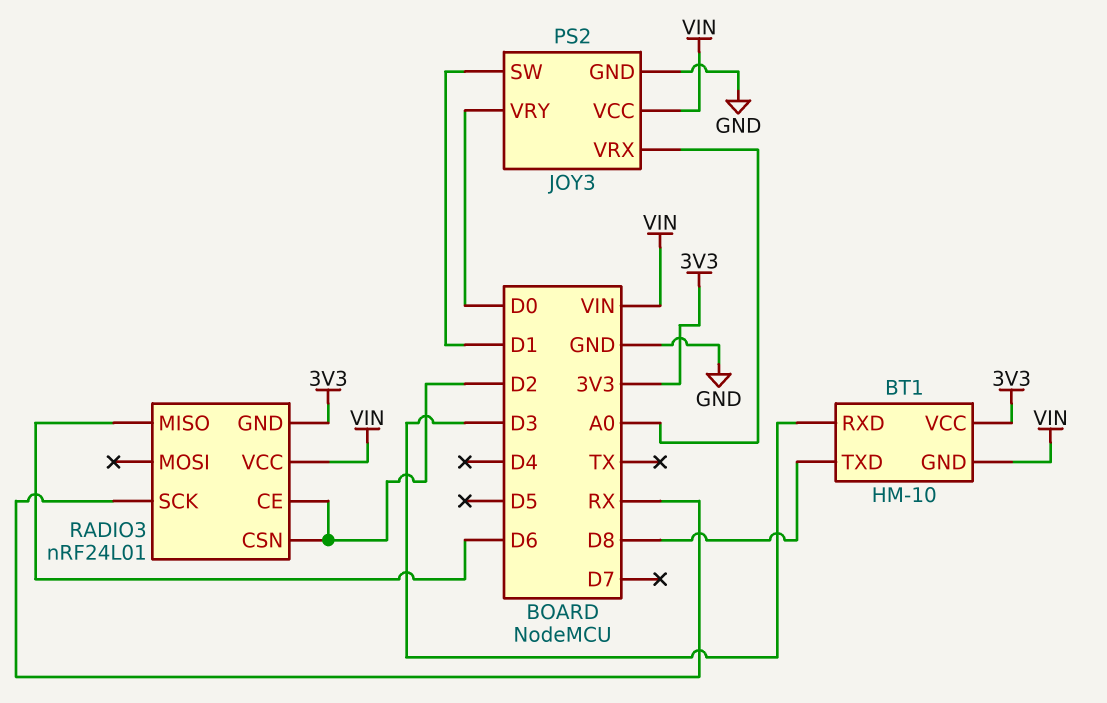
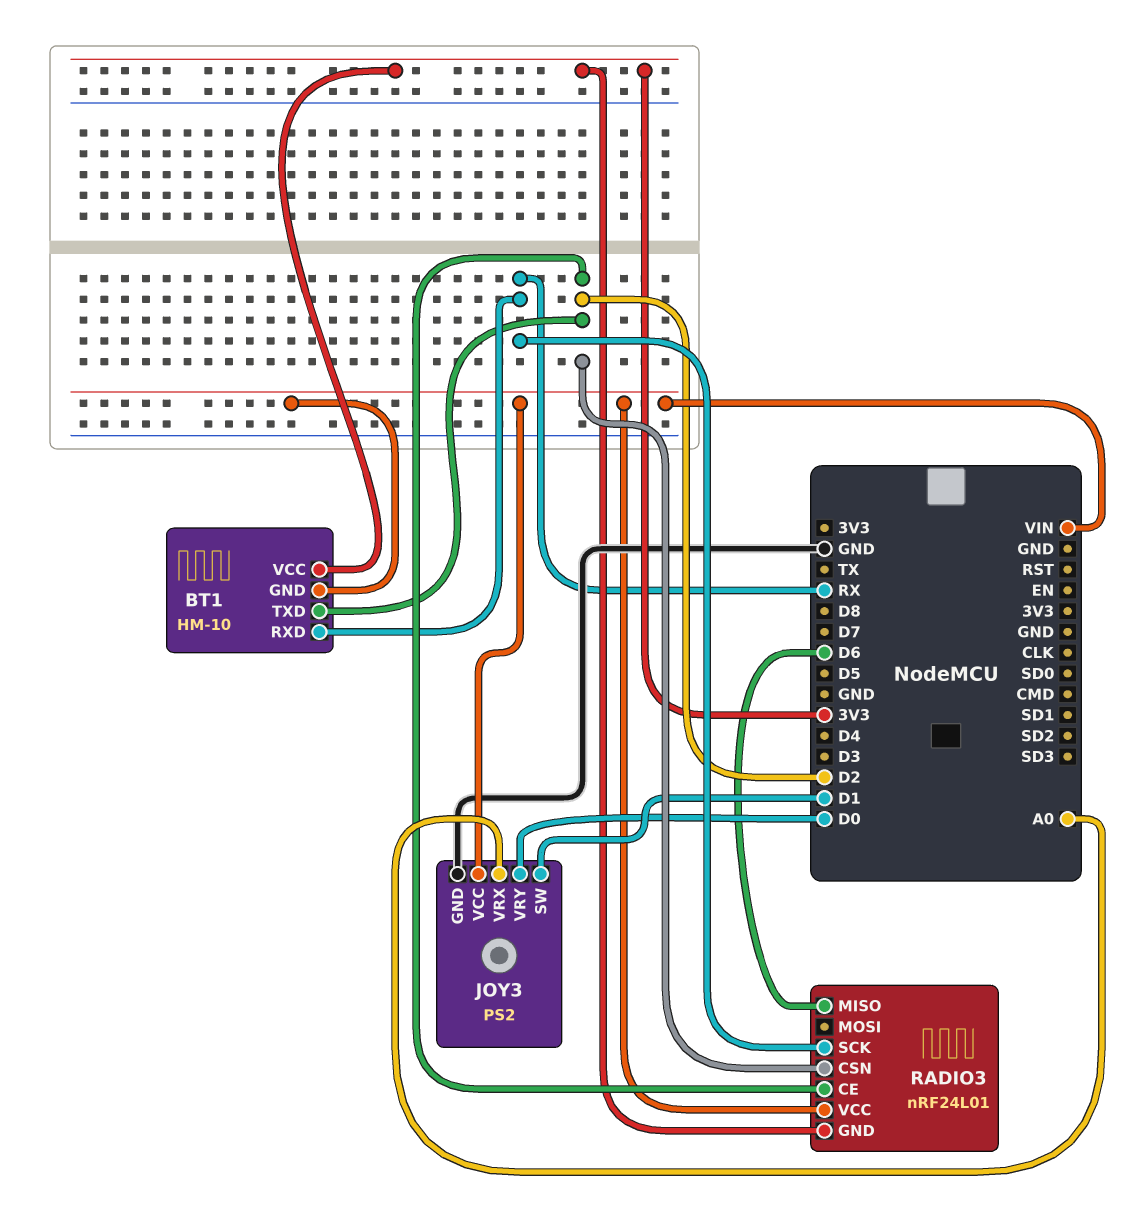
BT1 pin RXD: D3 -> RX
BT1 pin TXD: D8 -> D2

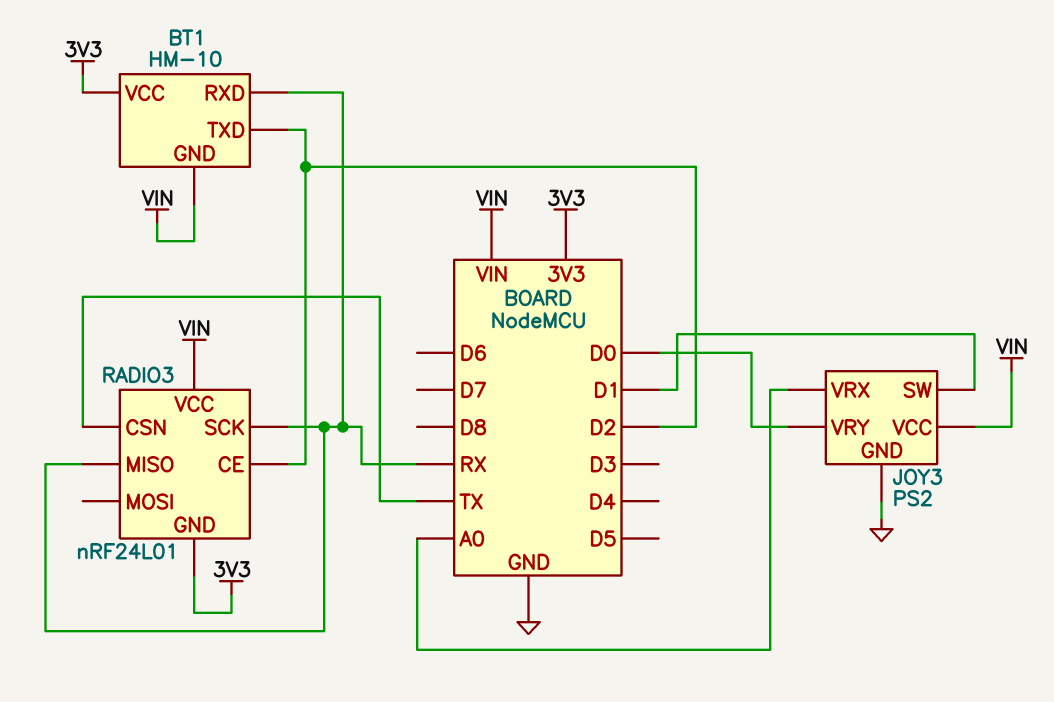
RADIO3 pin CSN: D2 -> TX
RADIO3 pin MISO: D6 -> RX

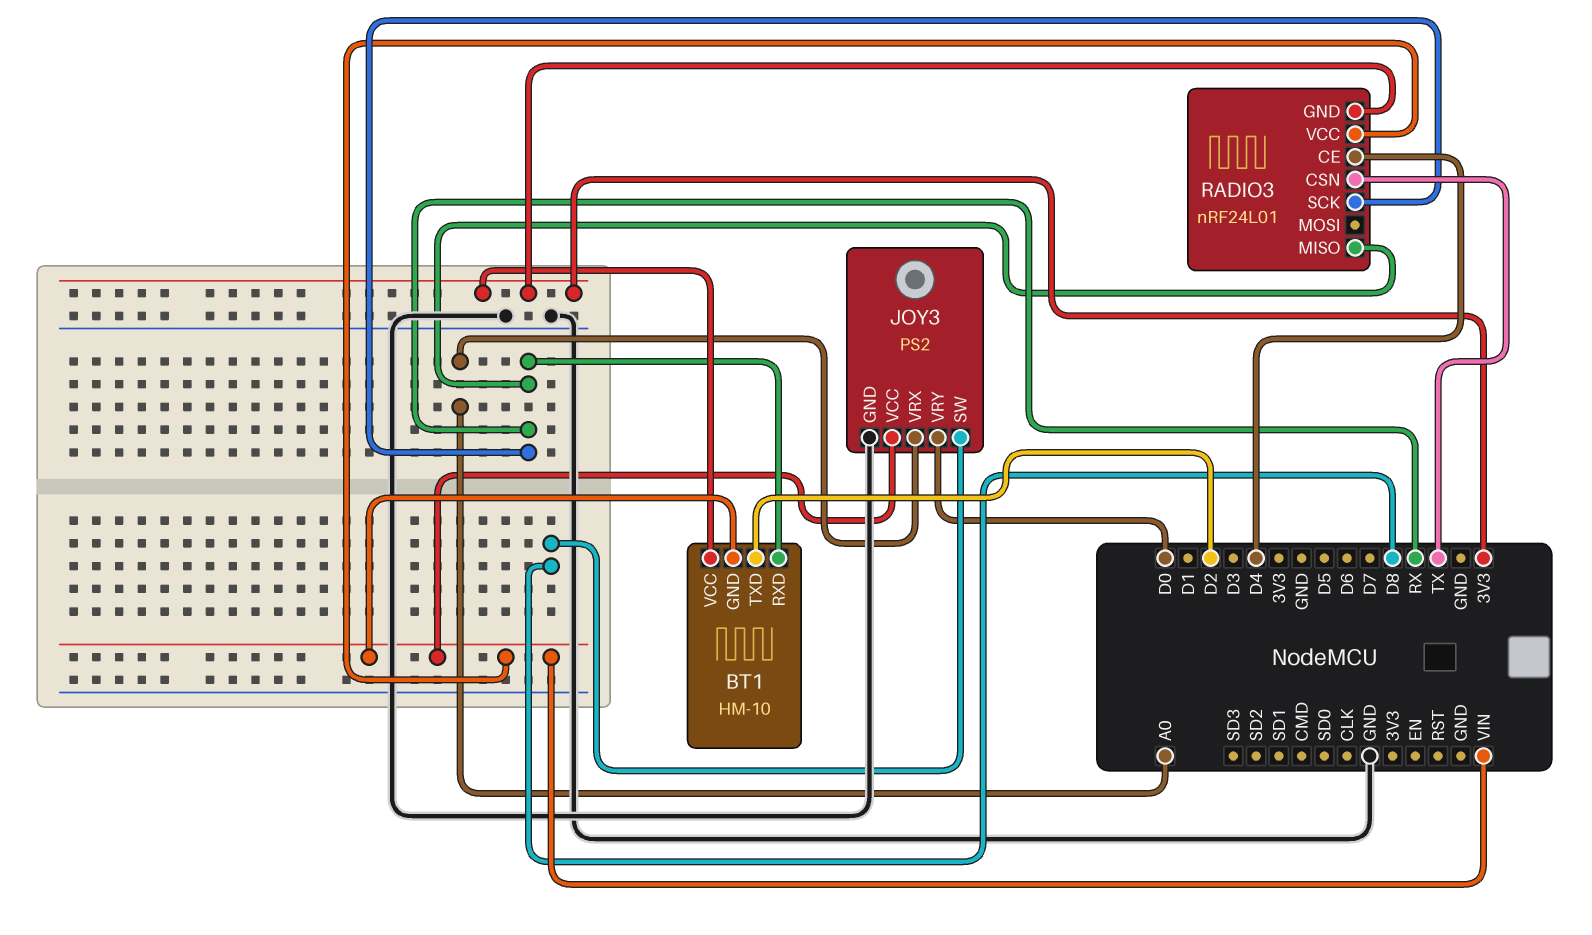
JOY3 pin SW: D1 -> D8
RADIO3 pin CE: D2 -> D4

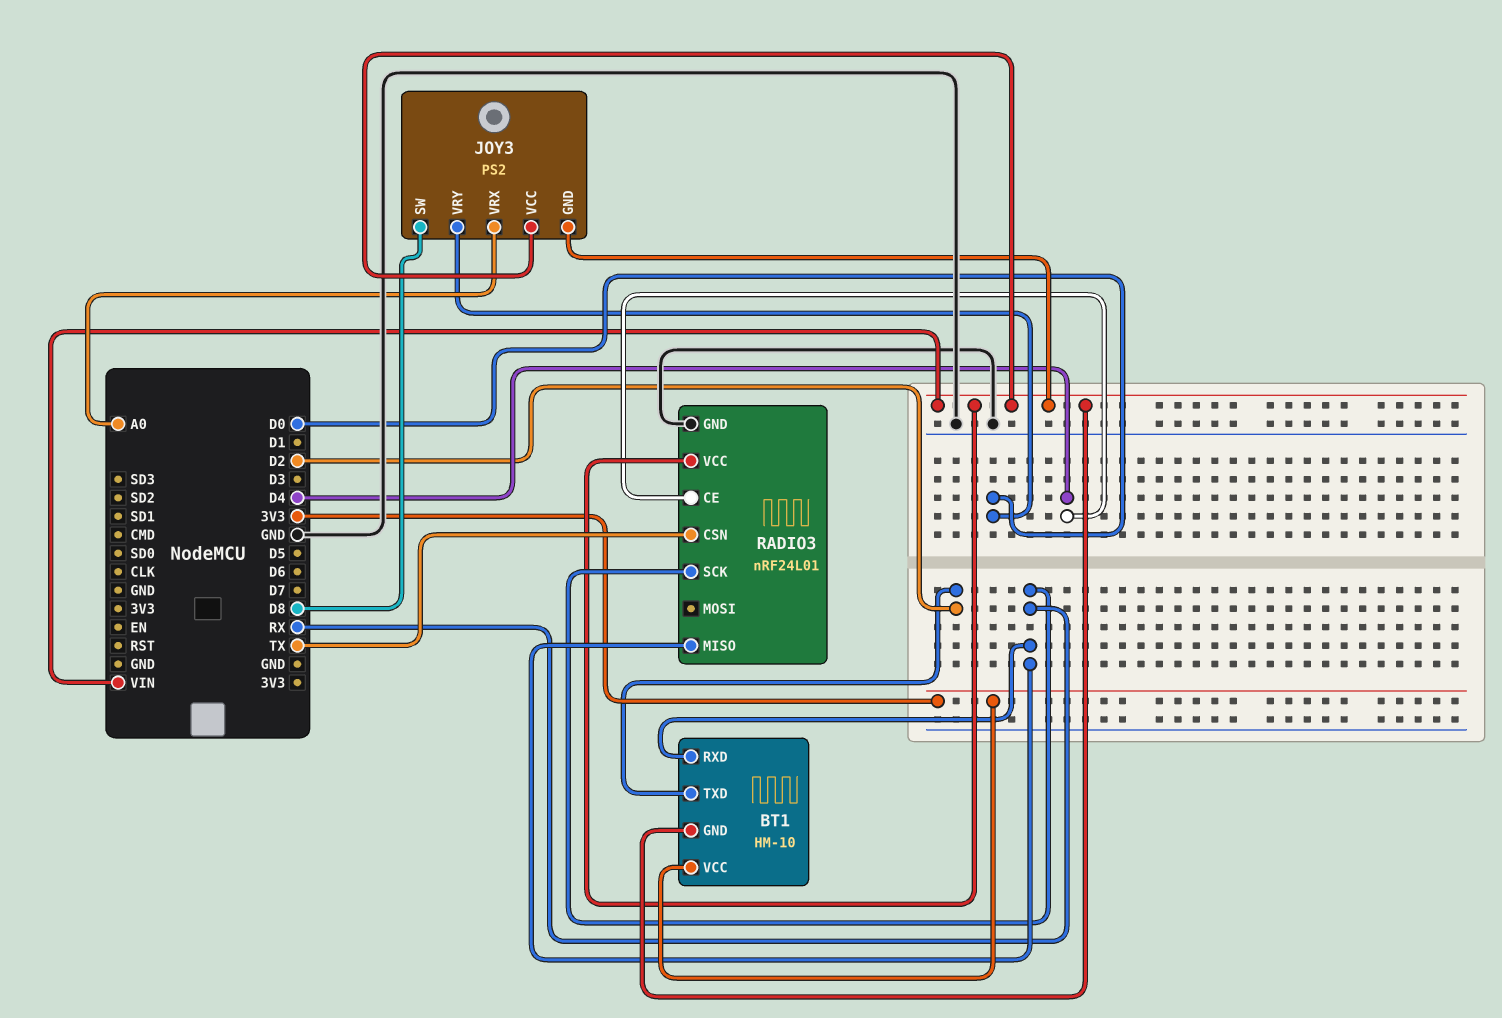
JOY3 pin GND: GND -> VIN
RADIO3 pin GND: 3V3 -> GND

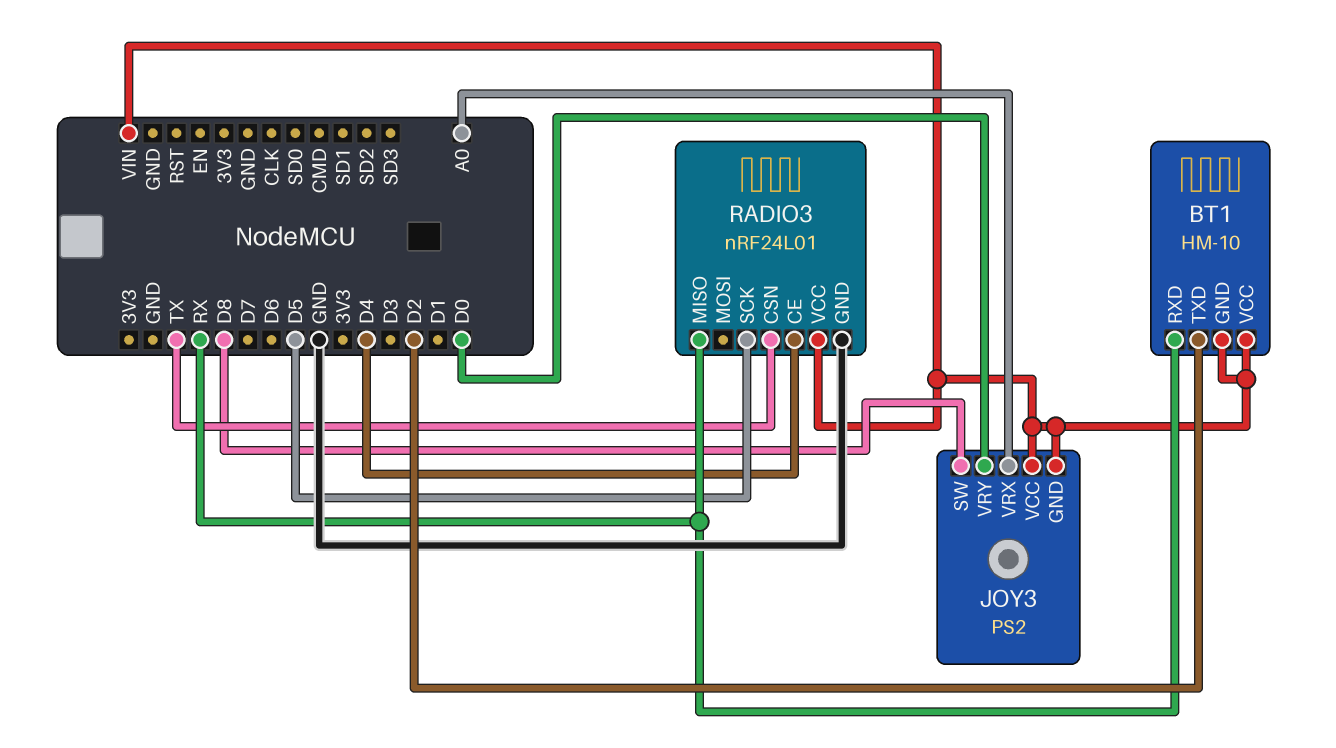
BT1 pin VCC: 3V3 -> VIN
RADIO3 pin SCK: RX -> D5

